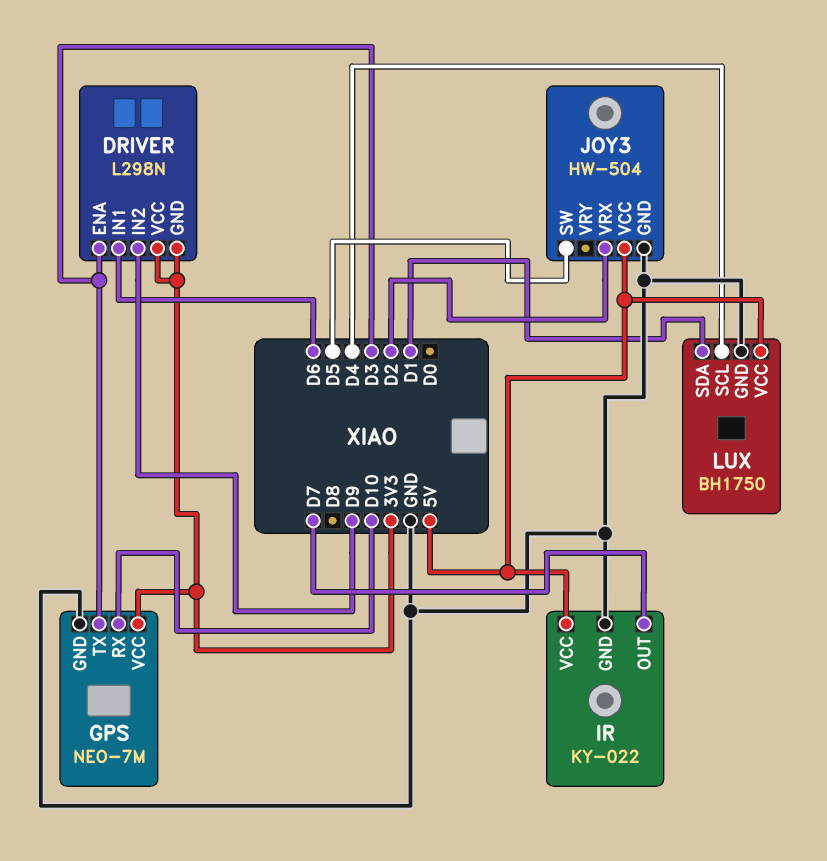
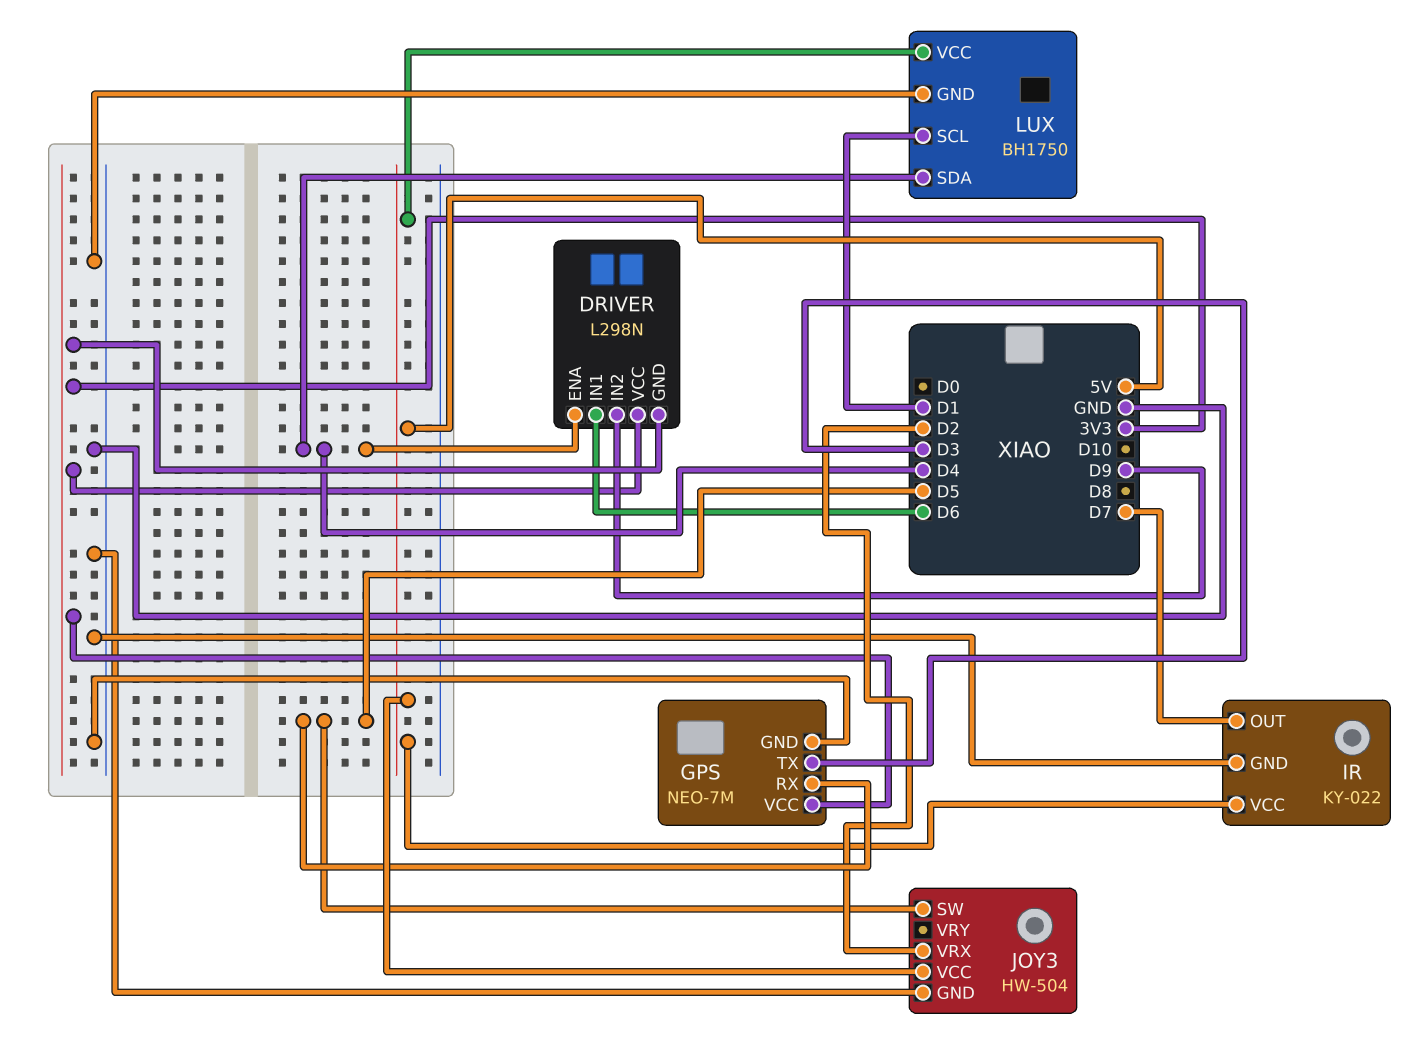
DRIVER pin ENA: D3 -> D4
GPS pin RX: D10 -> D5
LUX pin SCL: D4 -> D1
LUX pin SDA: D1 -> D4

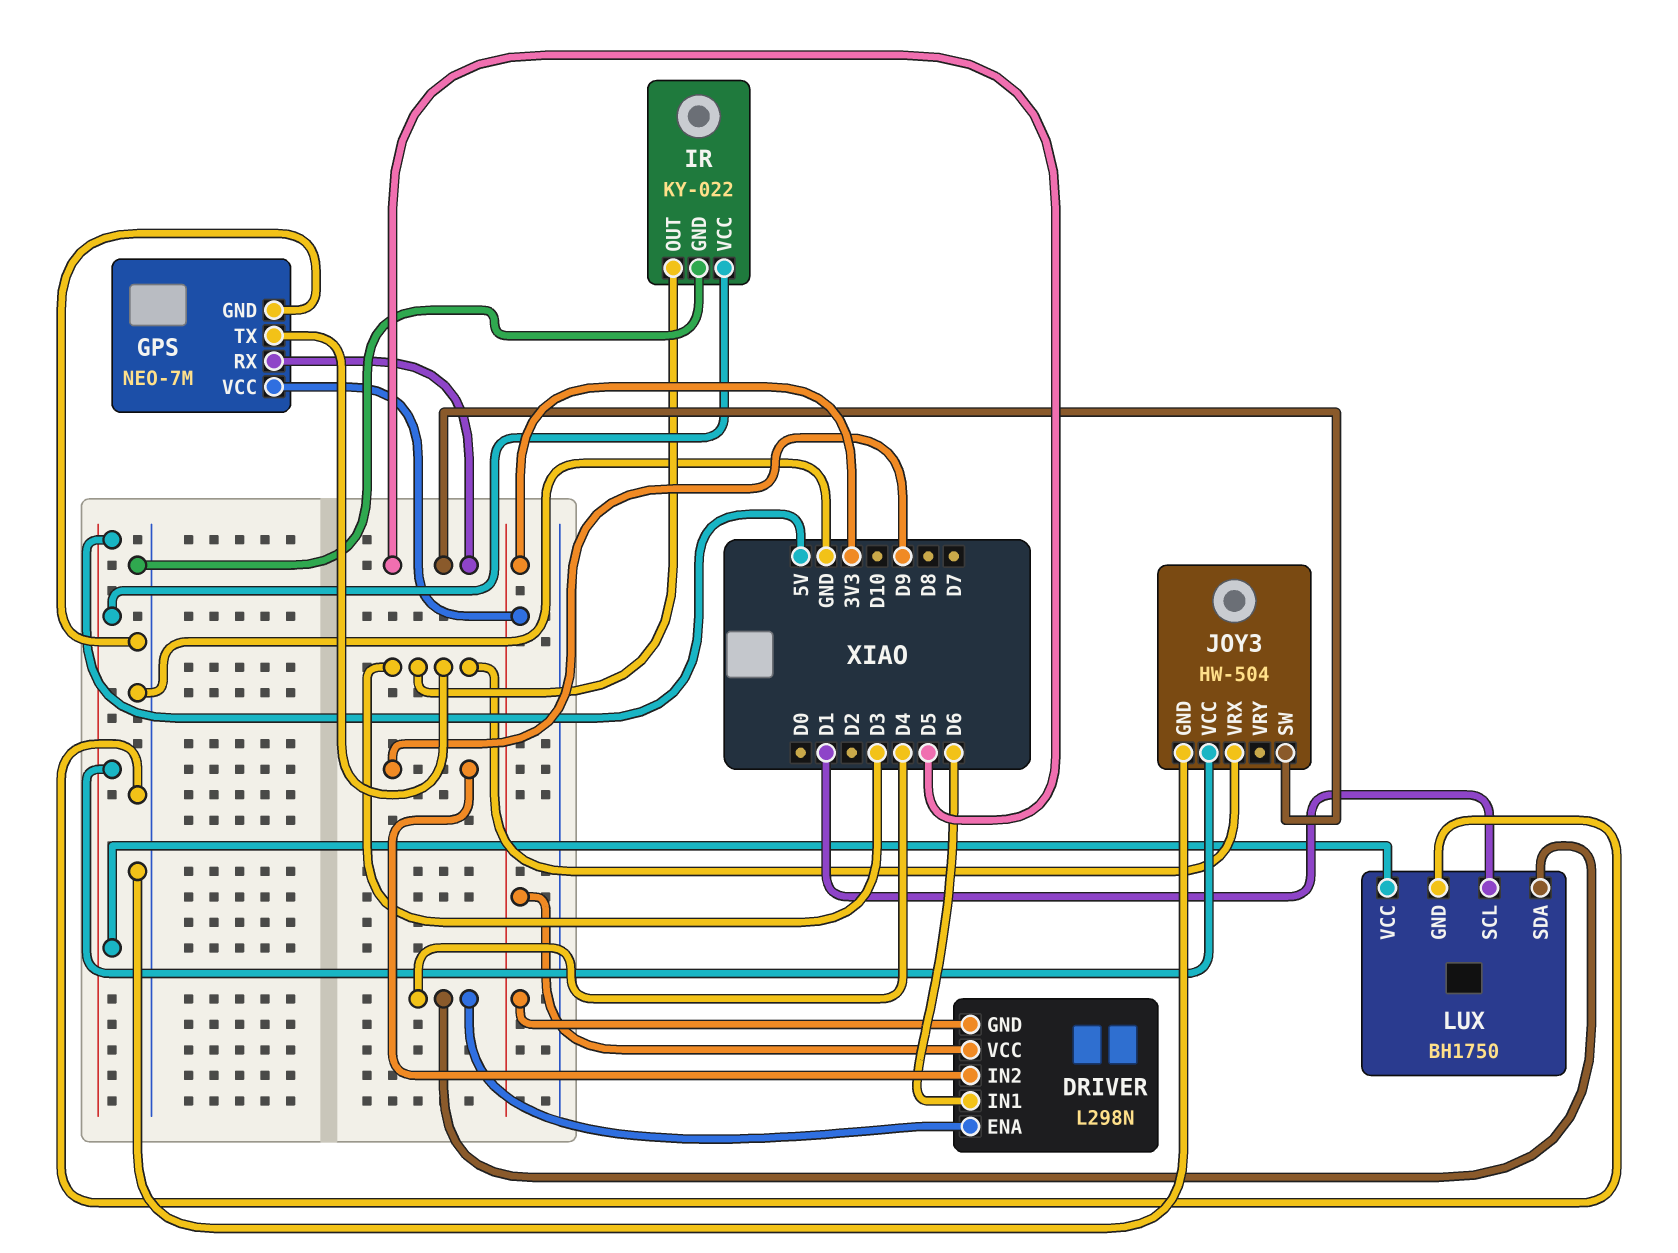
IR pin OUT: D7 -> D3
JOY3 pin VRX: D2 -> D3

